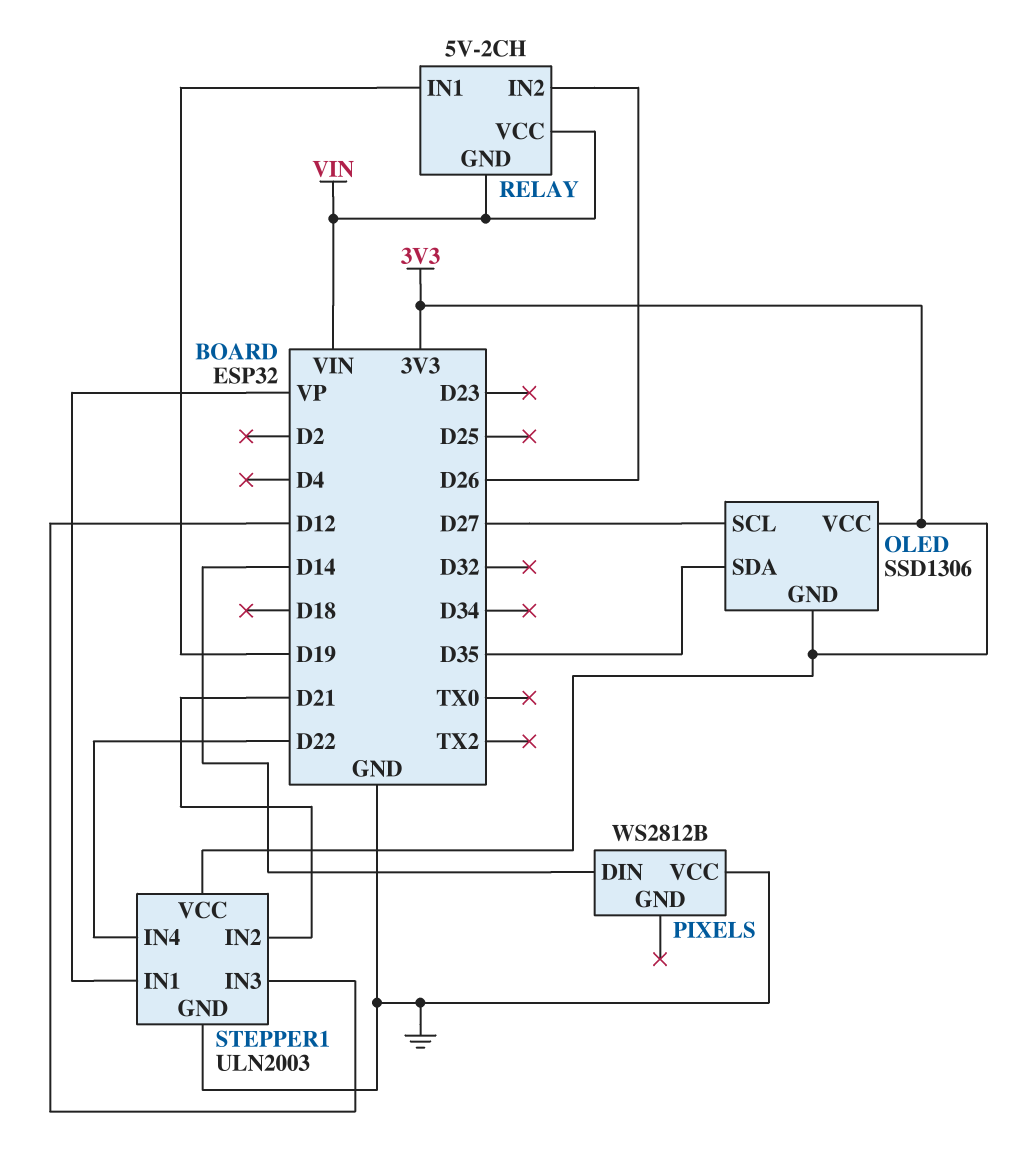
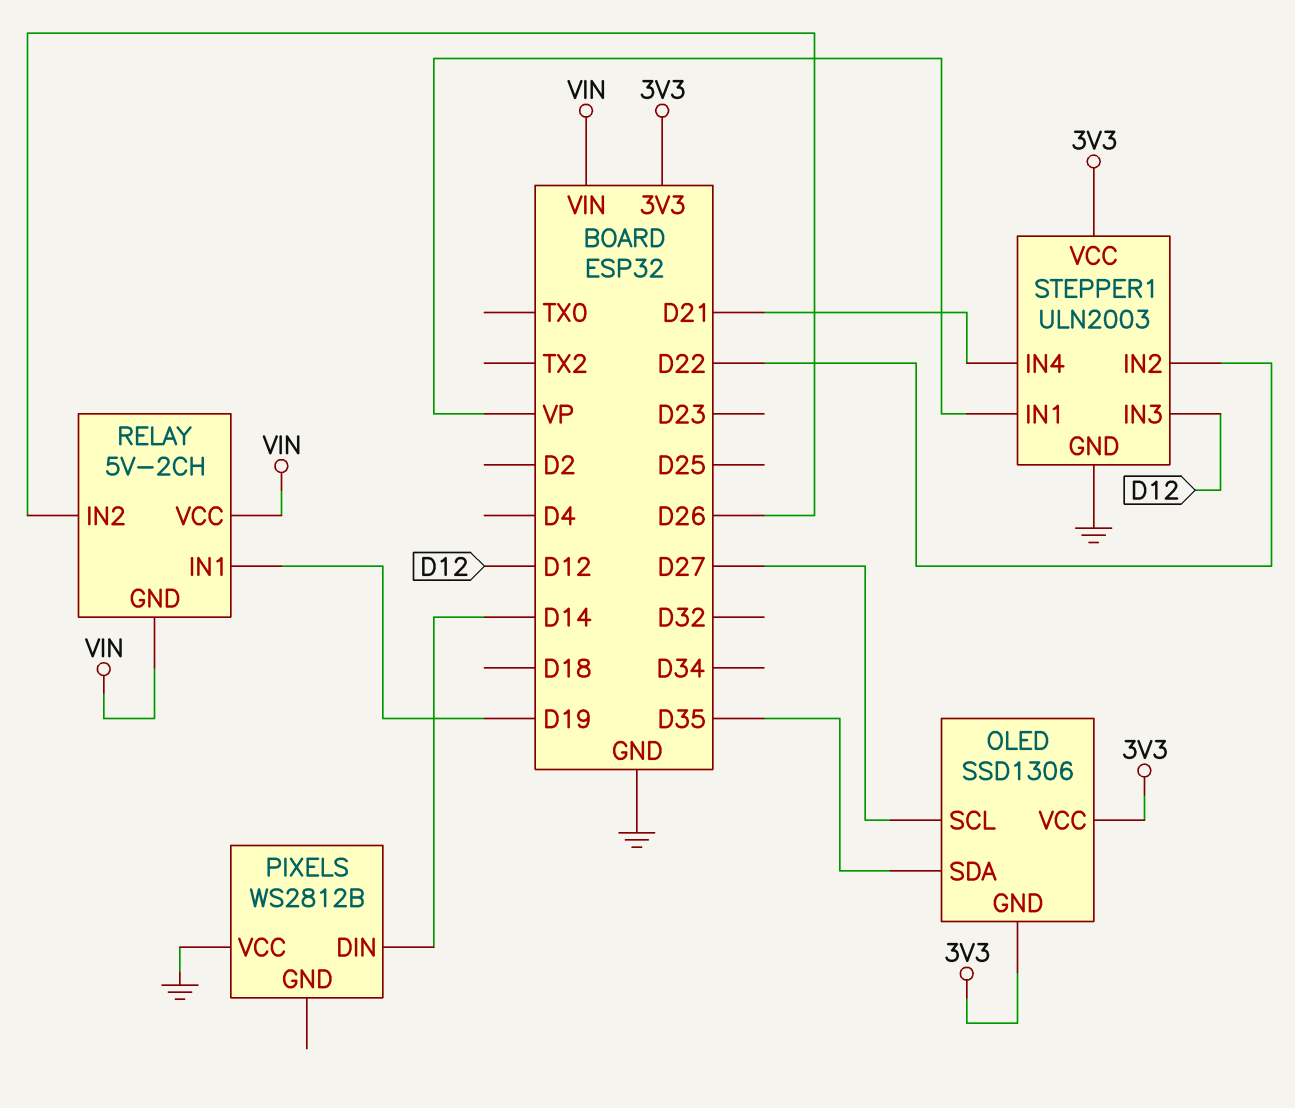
STEPPER1 pin IN2: D21 -> D22
STEPPER1 pin IN4: D22 -> D21

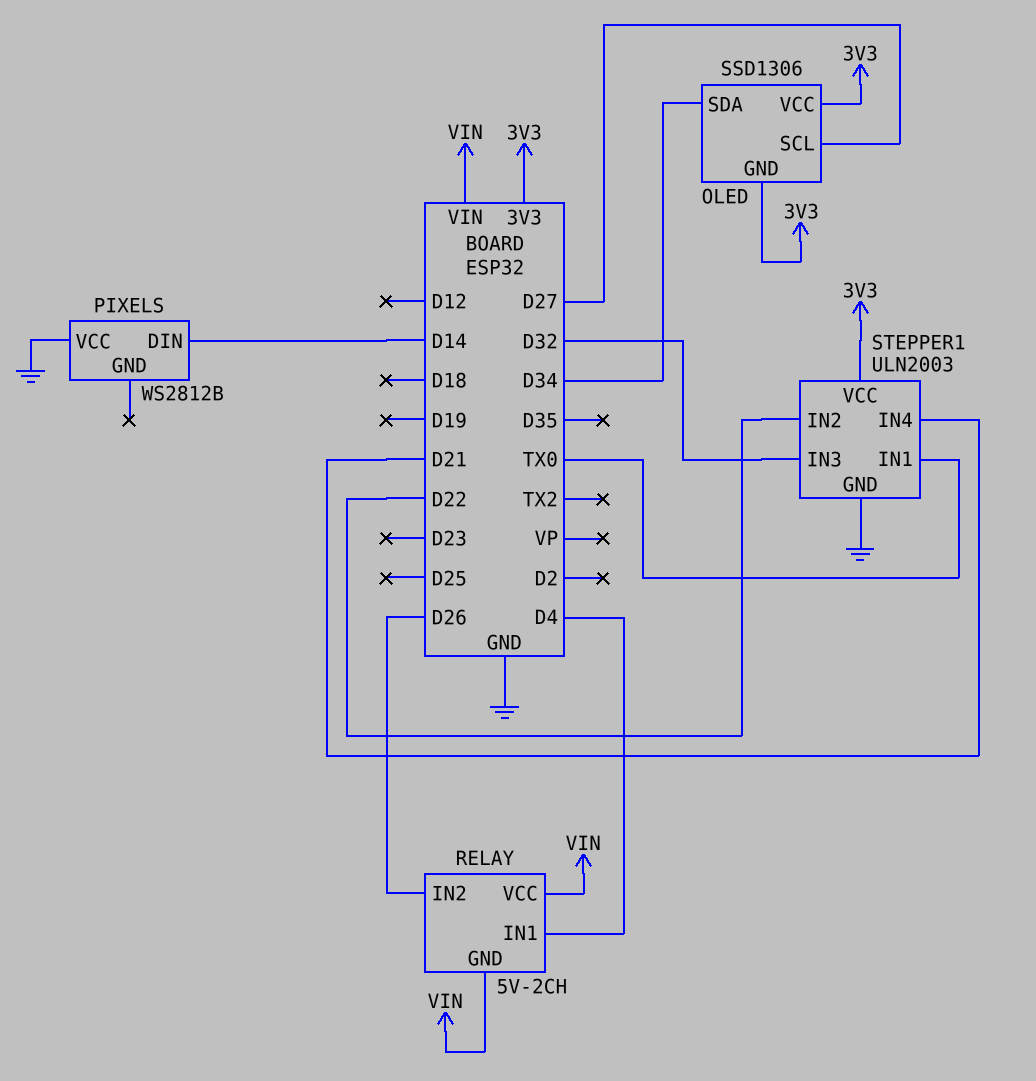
OLED pin SDA: D35 -> D34
RELAY pin IN1: D19 -> D4
STEPPER1 pin IN1: VP -> TX0
STEPPER1 pin IN3: D12 -> D32

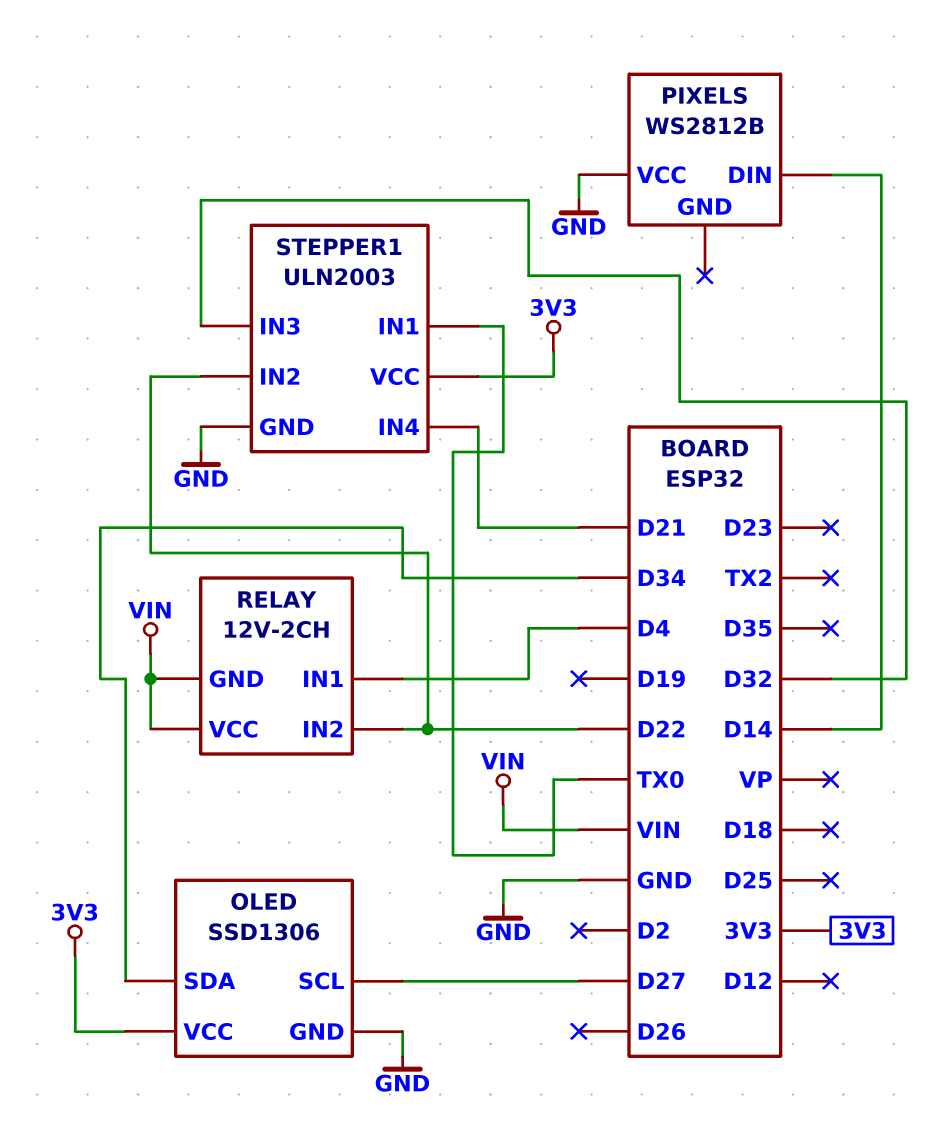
OLED pin GND: 3V3 -> GND
RELAY: 5V-2CH -> 12V-2CH
RELAY pin IN2: D26 -> D22

